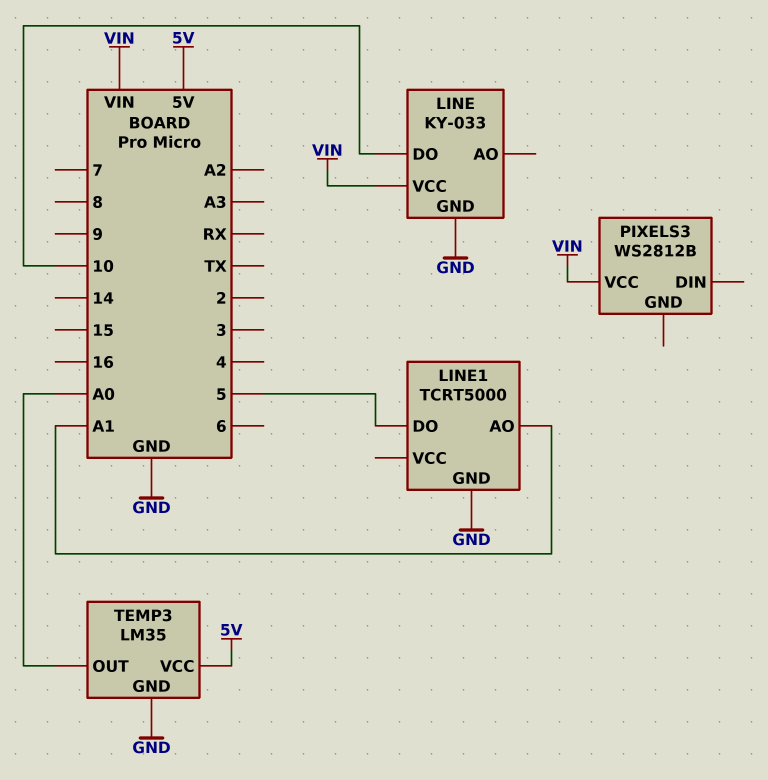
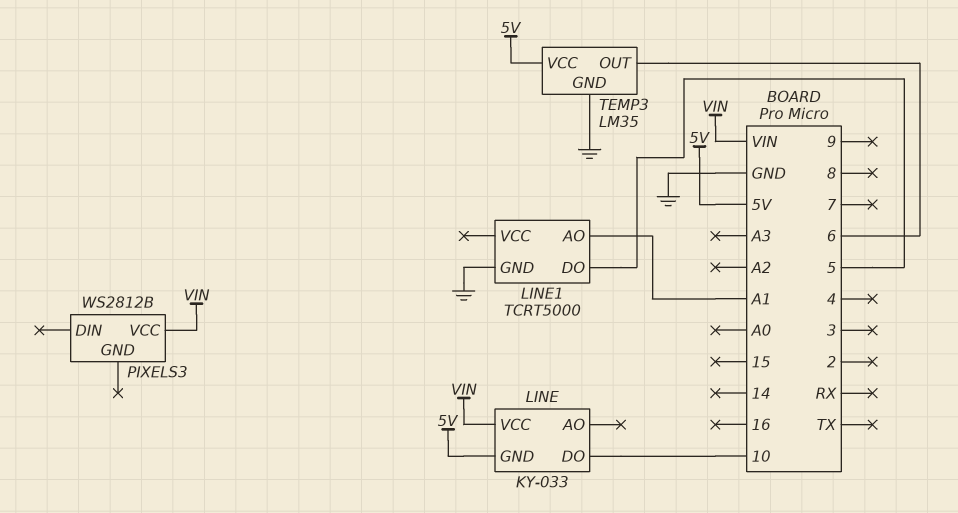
LINE pin GND: GND -> 5V
TEMP3 pin OUT: A0 -> 6

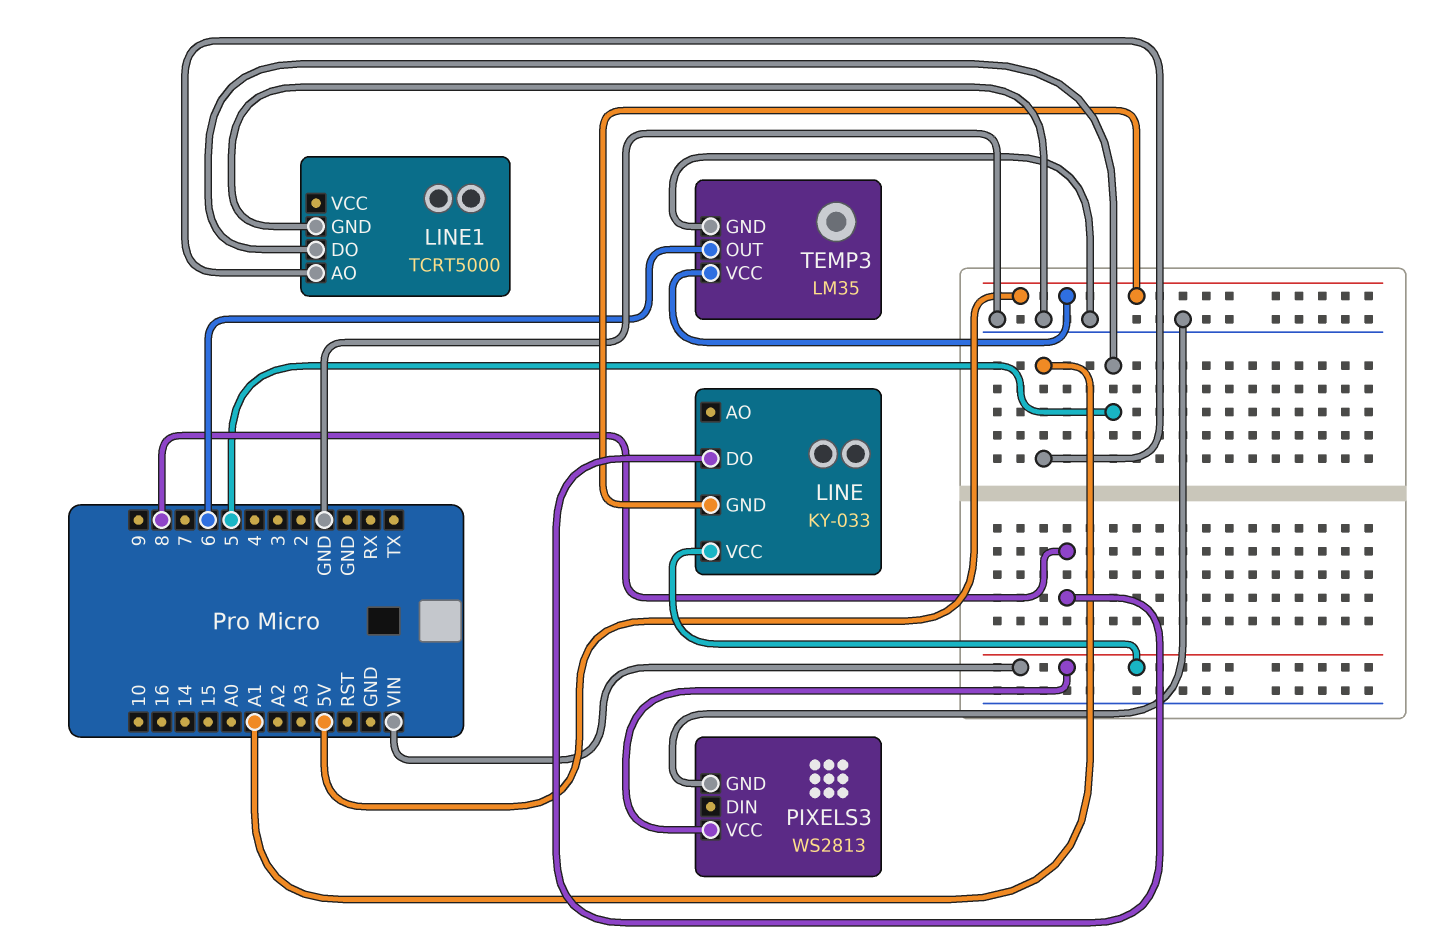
LINE pin DO: 10 -> 8
PIXELS3: WS2812B -> WS2813
PIXELS3 pin GND: none -> GND

